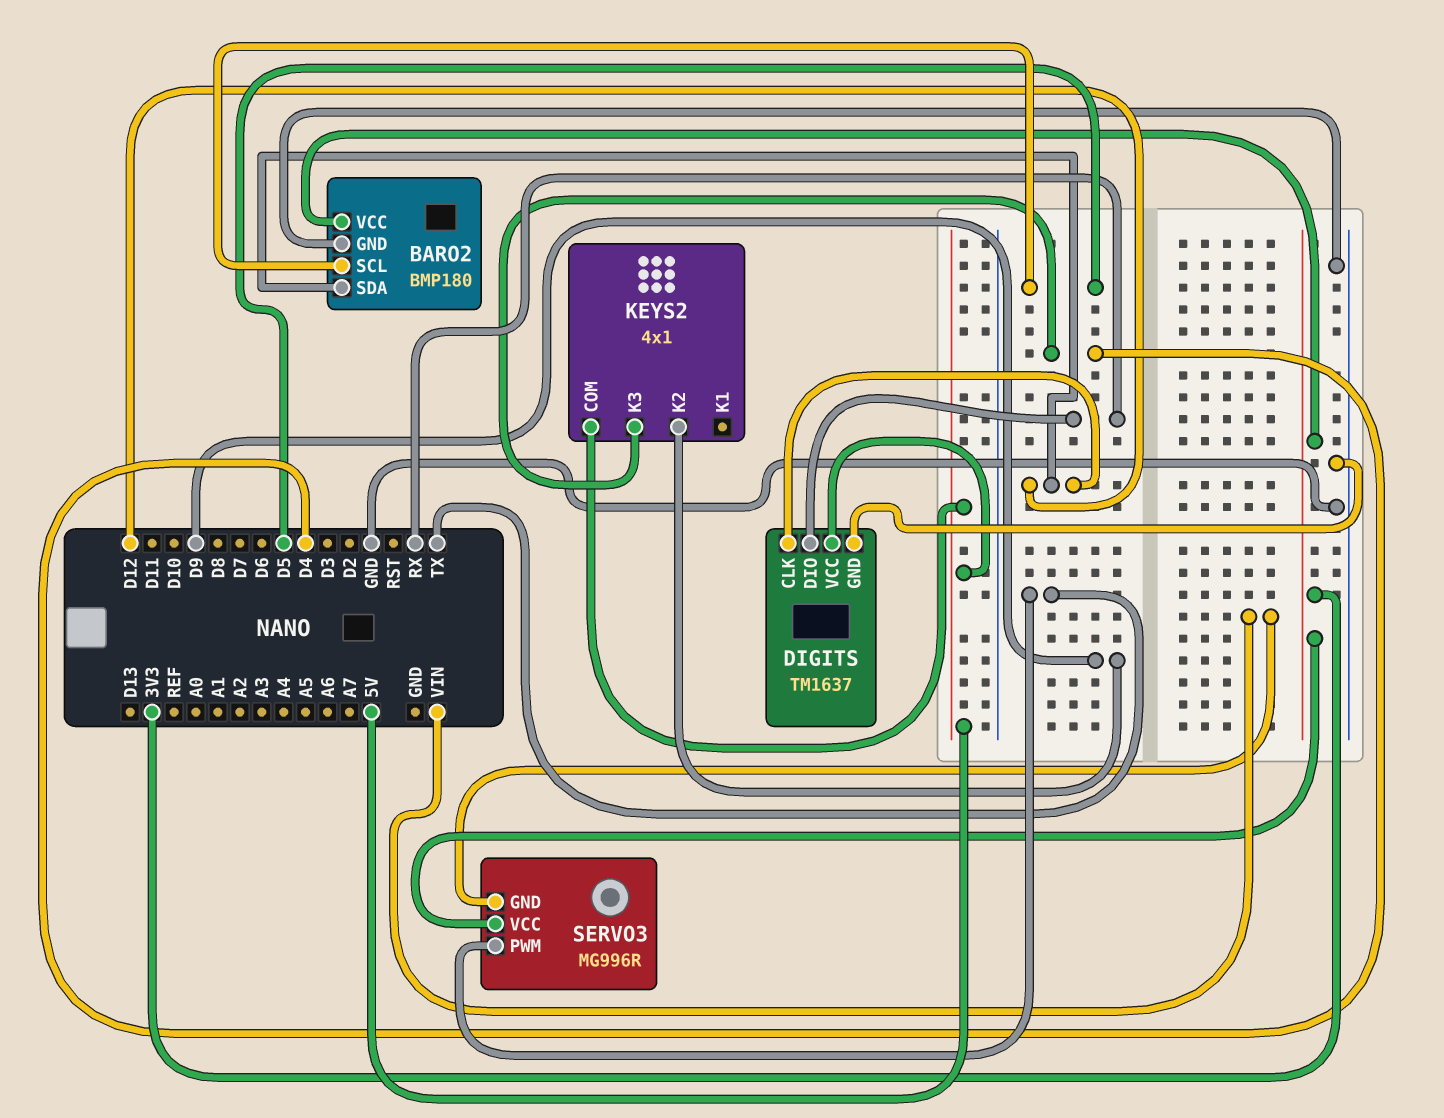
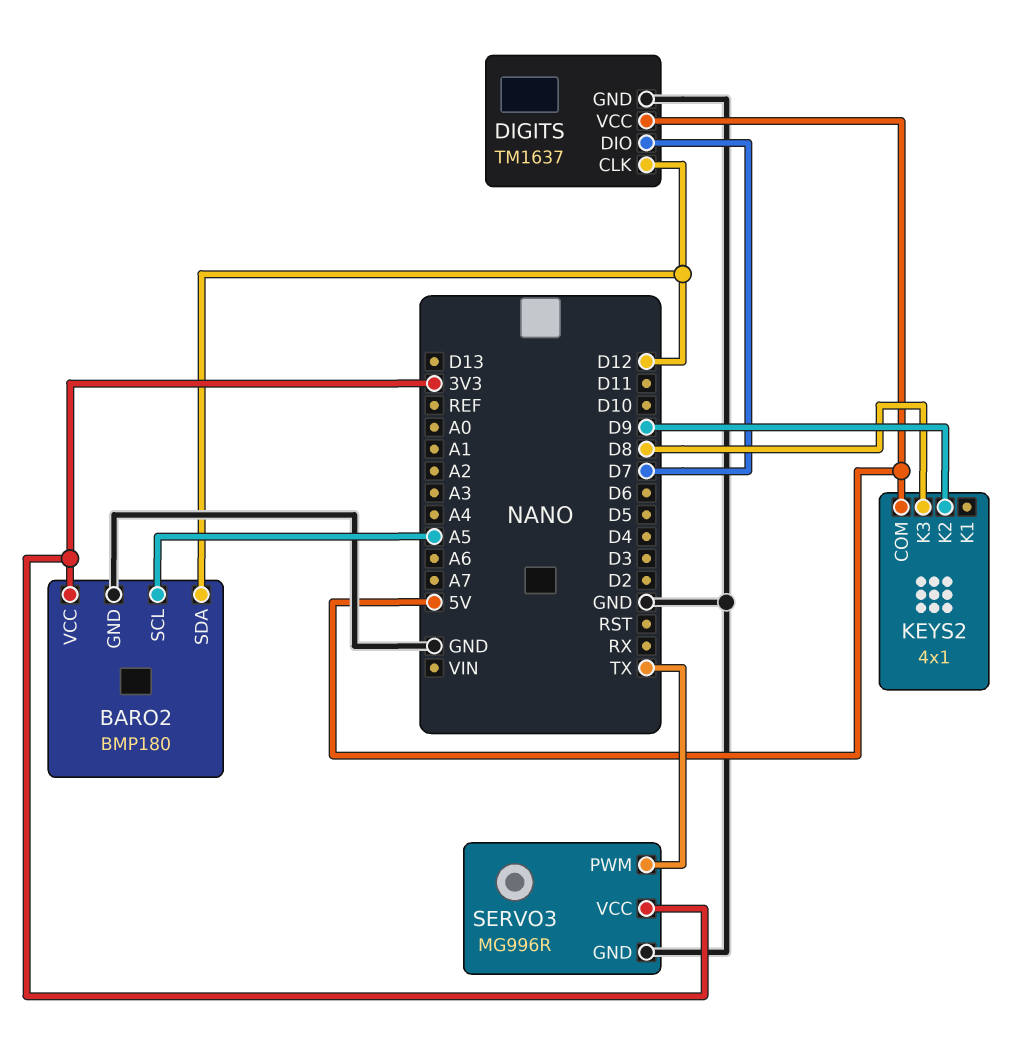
BARO2 pin SCL: D5 -> A5
DIGITS pin DIO: RX -> D7
KEYS2 pin K3: D4 -> D8
SERVO3 pin GND: VIN -> GND

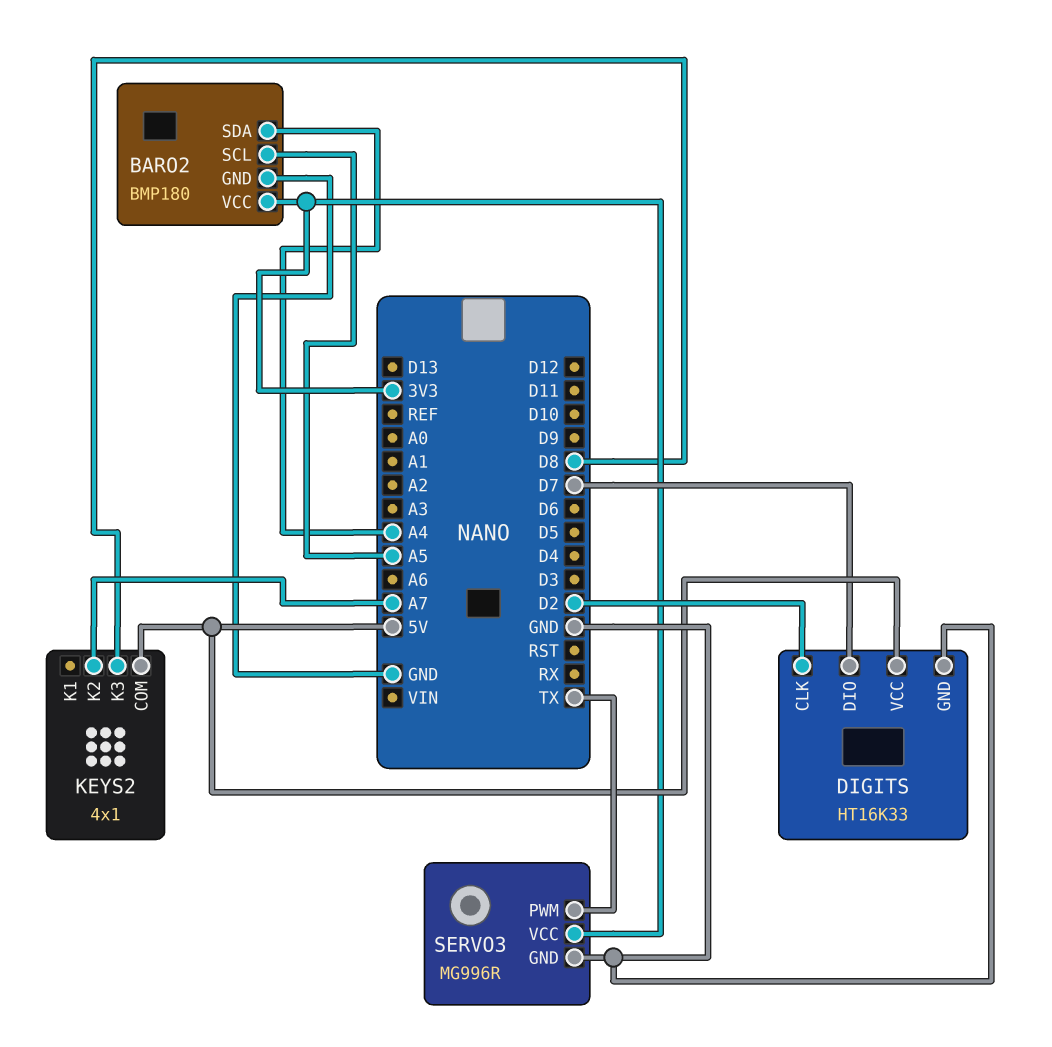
BARO2 pin SDA: D12 -> A4
DIGITS: TM1637 -> HT16K33
DIGITS pin CLK: D12 -> D2
KEYS2 pin K2: D9 -> A7

